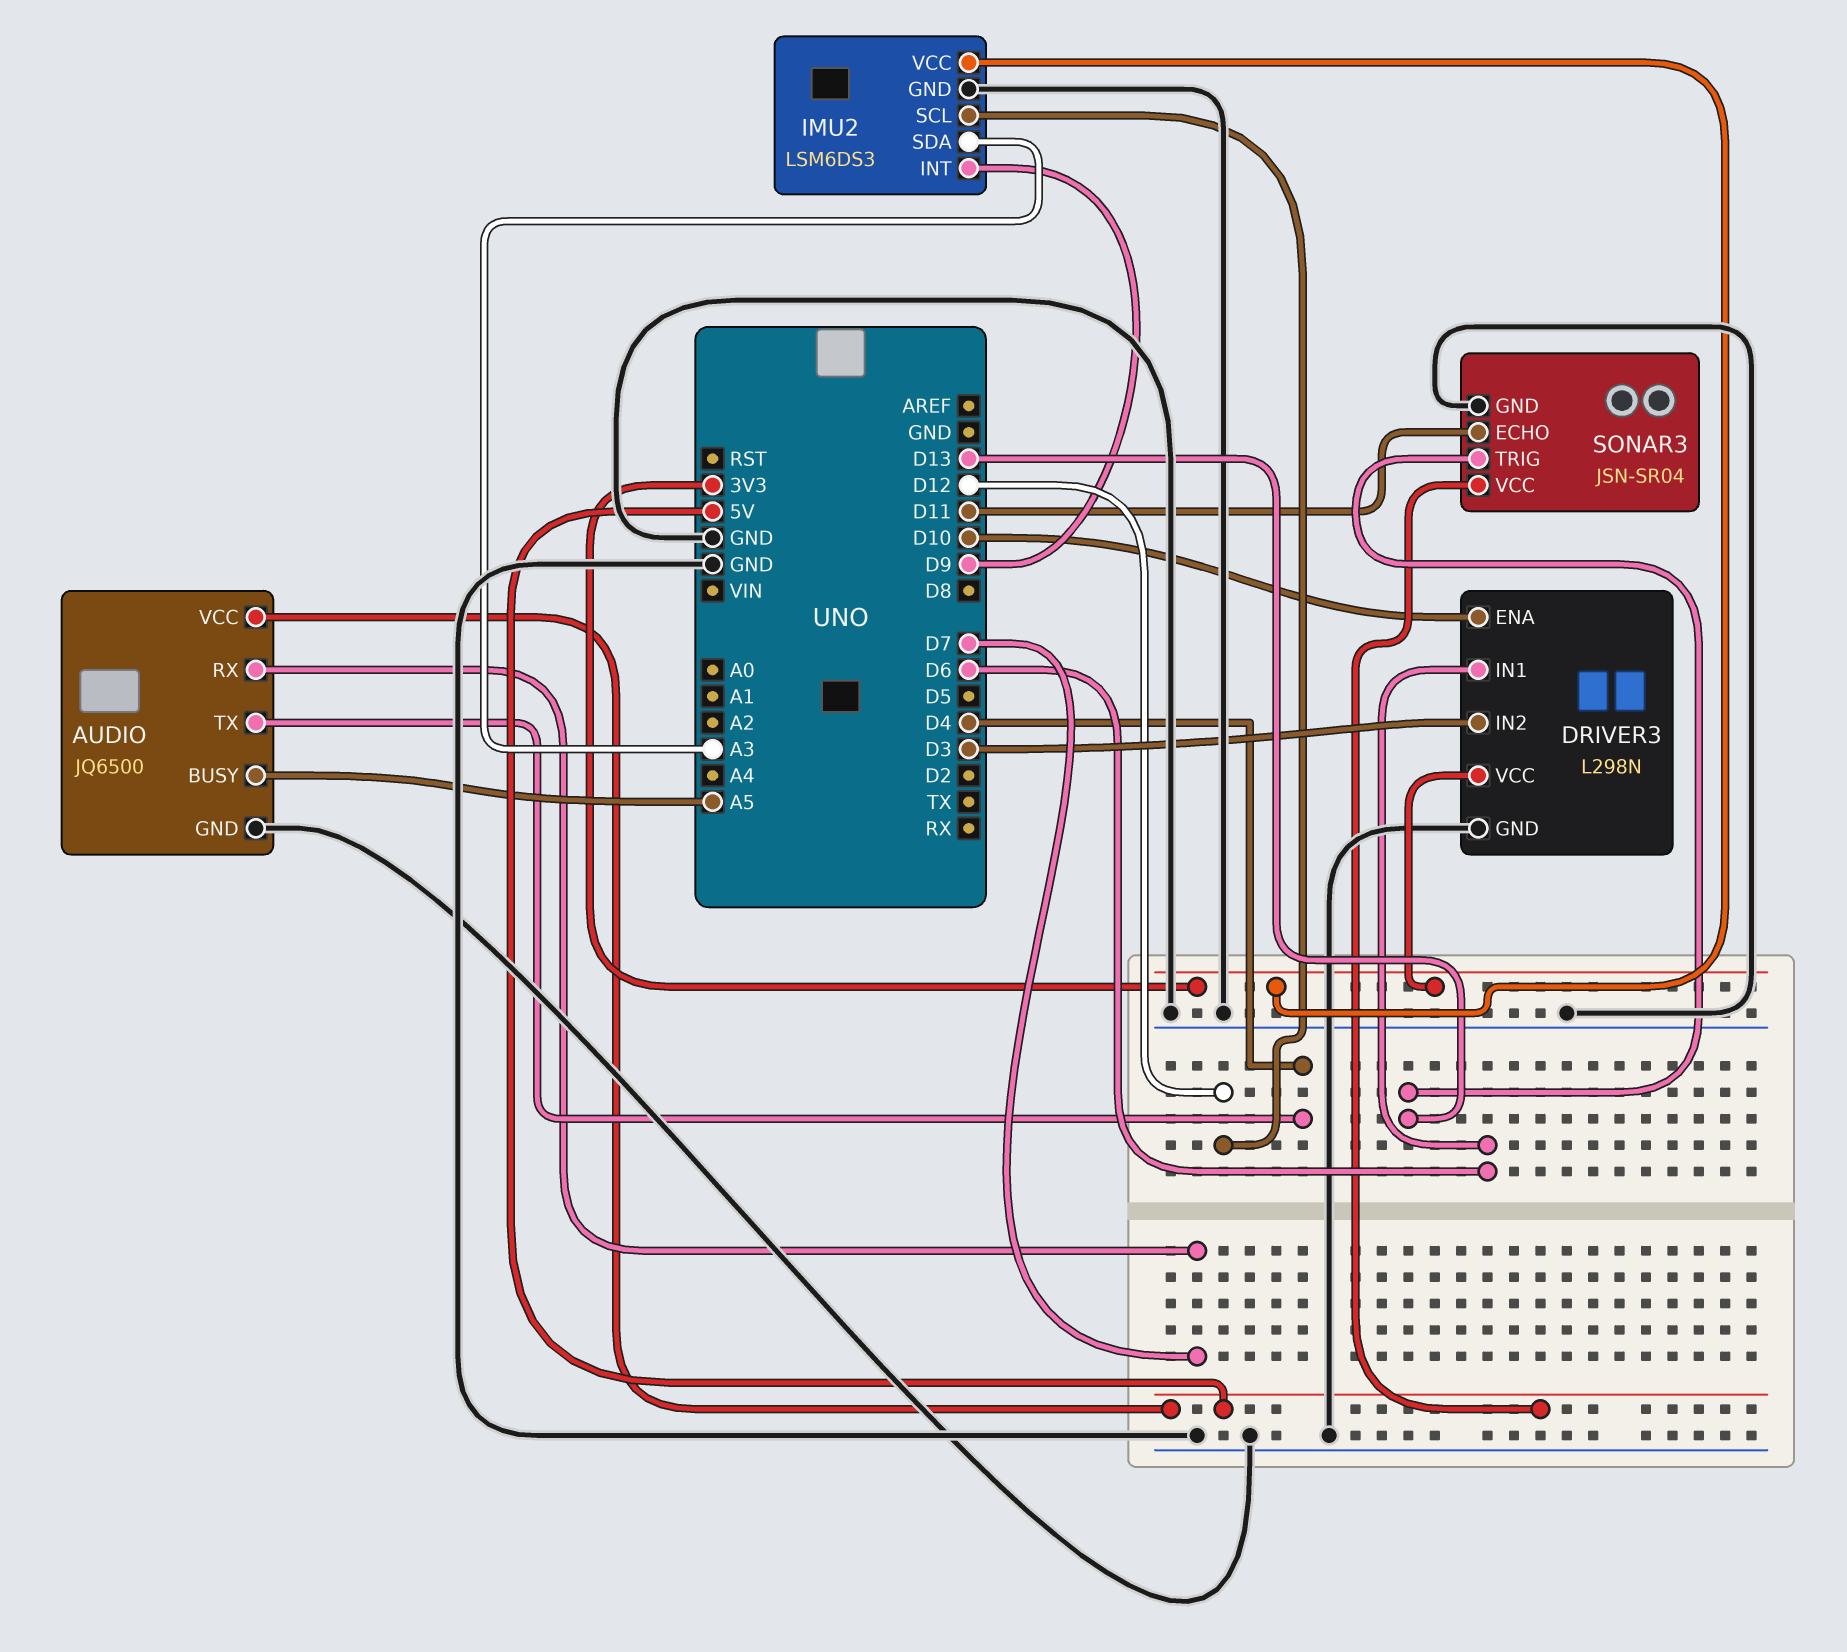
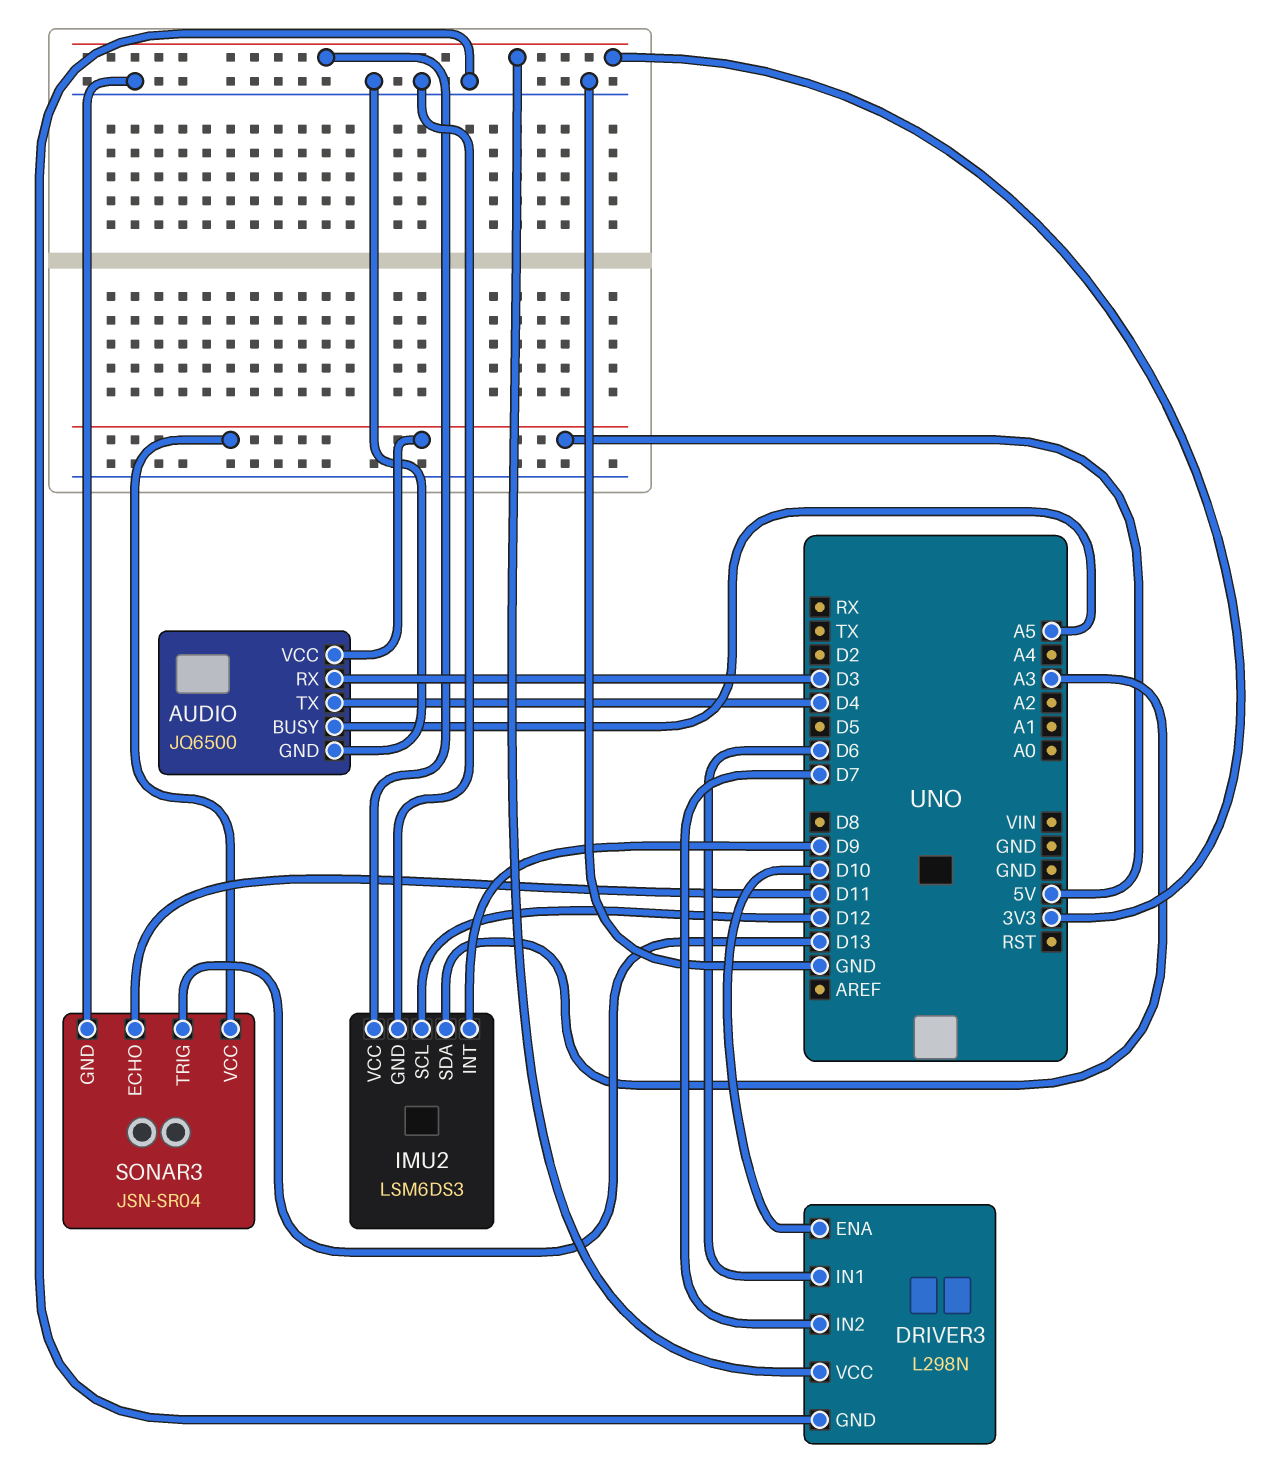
AUDIO pin RX: D7 -> D3
DRIVER3 pin IN2: D3 -> D7

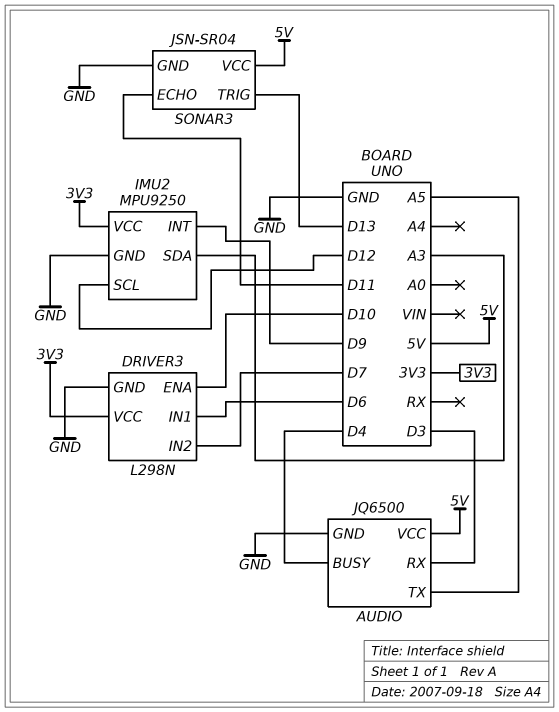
AUDIO pin BUSY: A5 -> D4
AUDIO pin TX: D4 -> A5
IMU2: LSM6DS3 -> MPU9250

